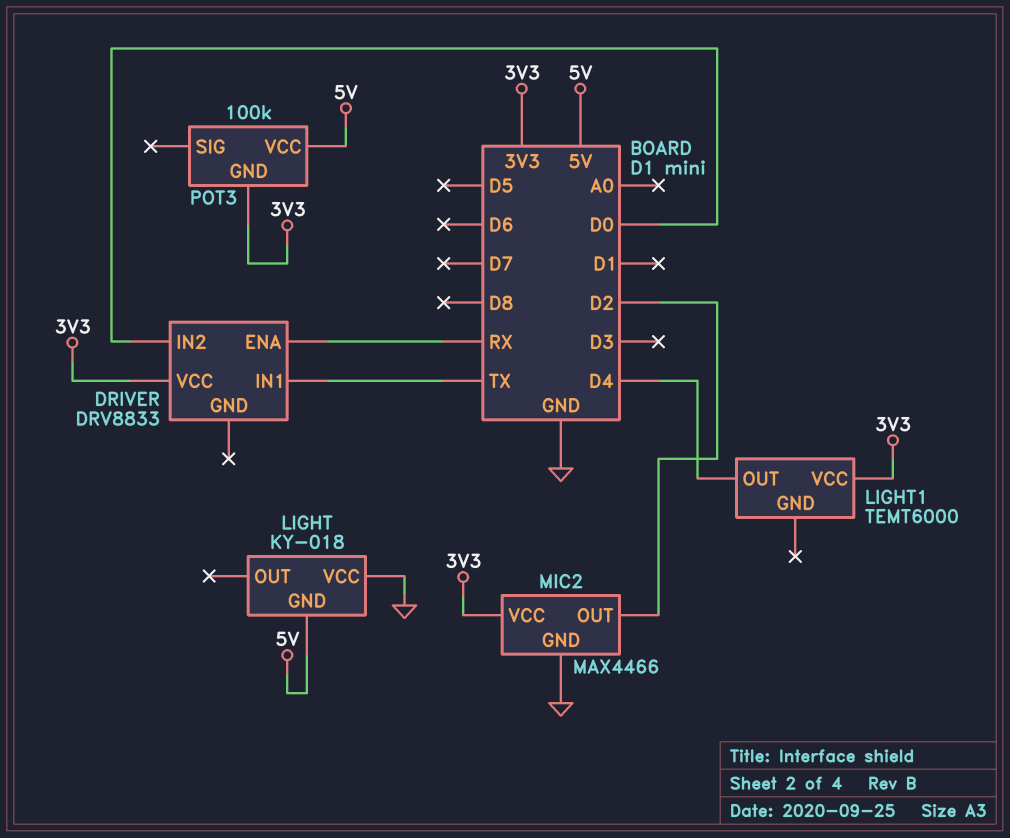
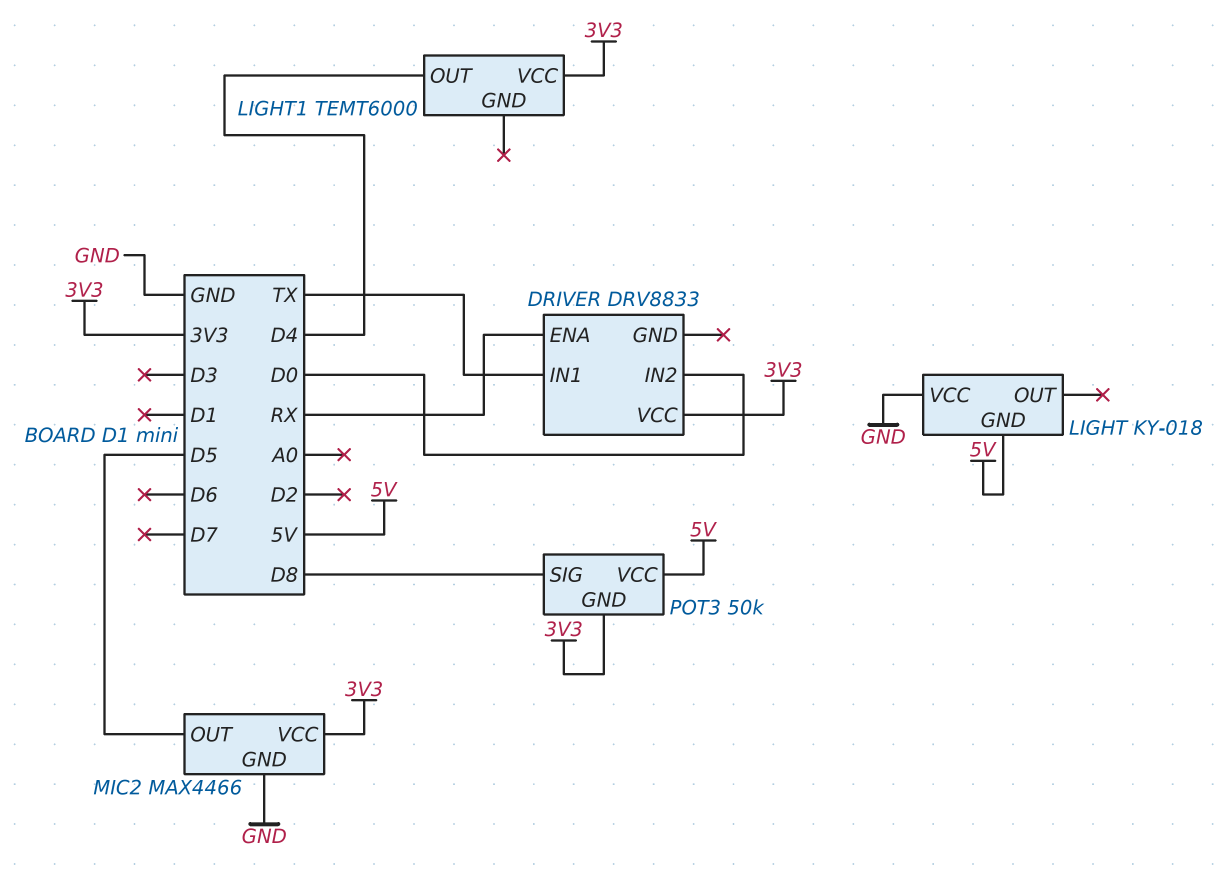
MIC2 pin OUT: D2 -> D5
POT3: 100k -> 50k
POT3 pin SIG: none -> D8

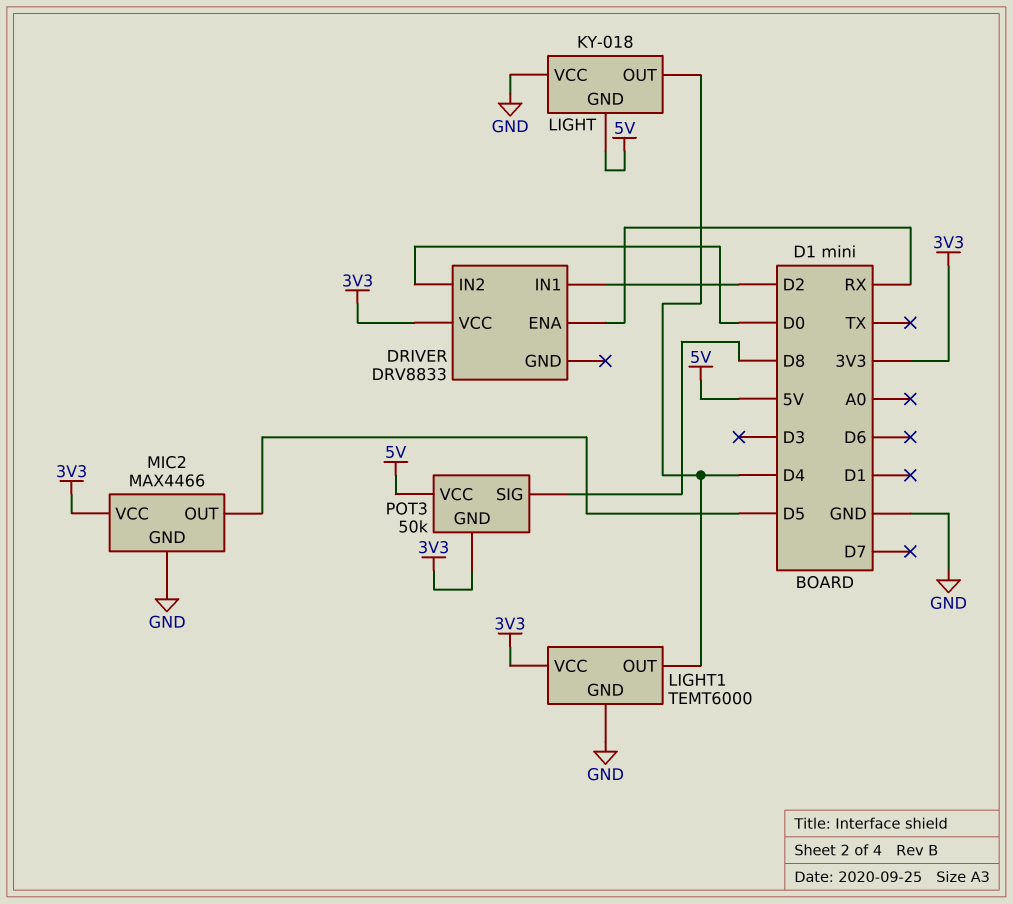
DRIVER pin IN1: TX -> D2
LIGHT pin OUT: none -> D4
LIGHT1 pin GND: none -> GND

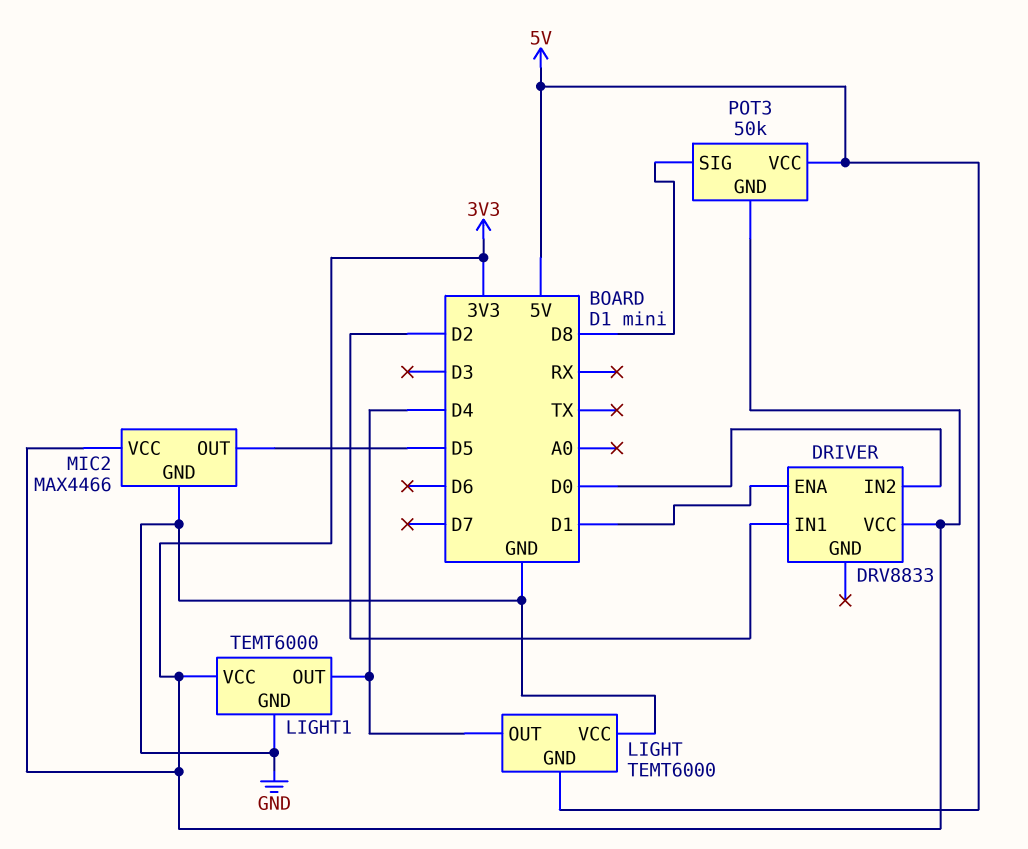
DRIVER pin ENA: RX -> D1
LIGHT: KY-018 -> TEMT6000

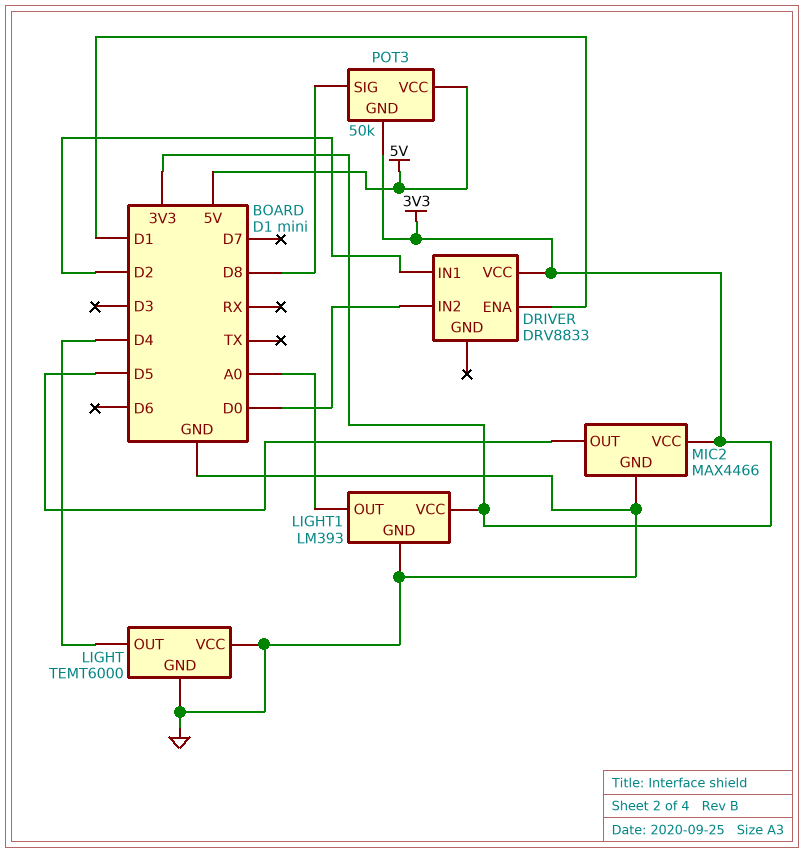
LIGHT pin GND: 5V -> GND
LIGHT1: TEMT6000 -> LM393
LIGHT1 pin OUT: D4 -> A0

